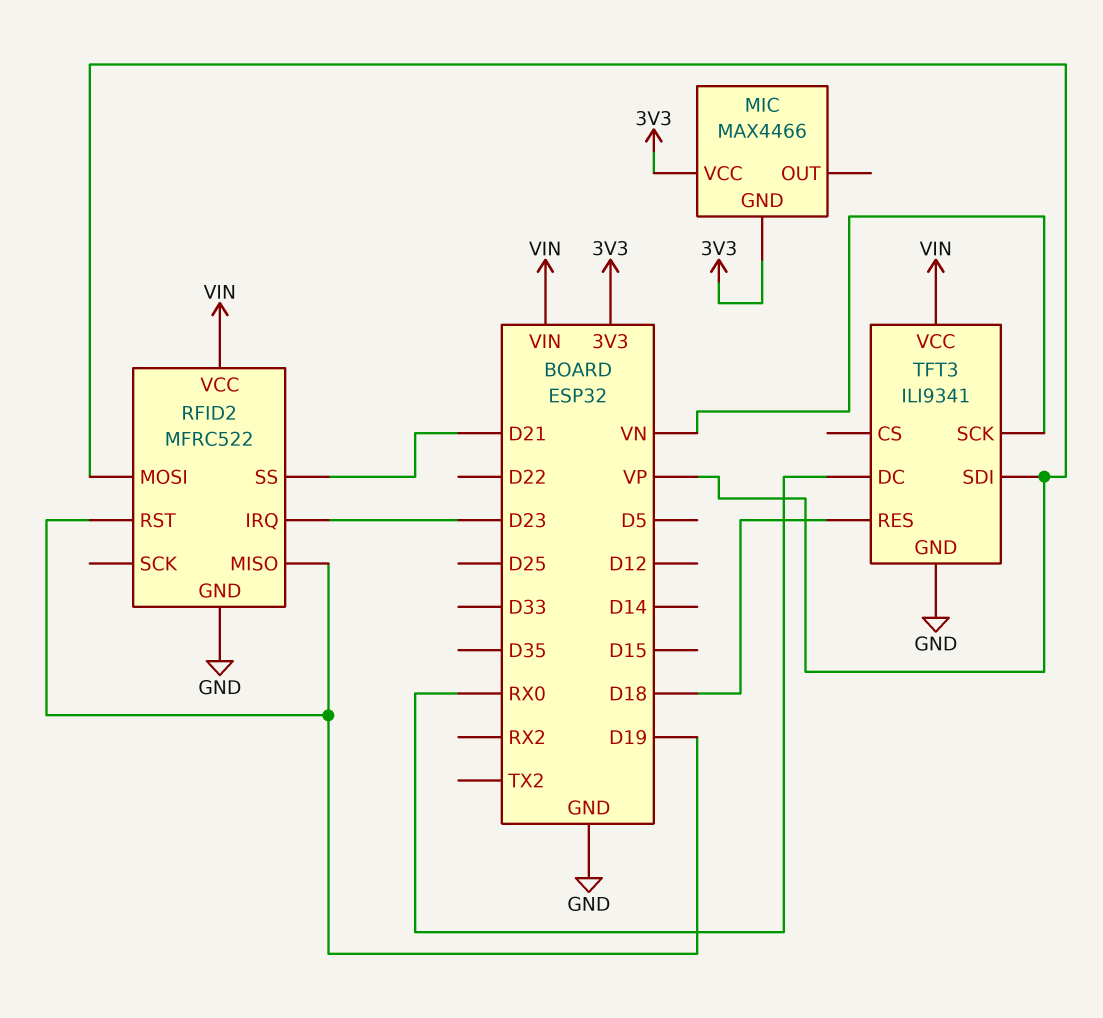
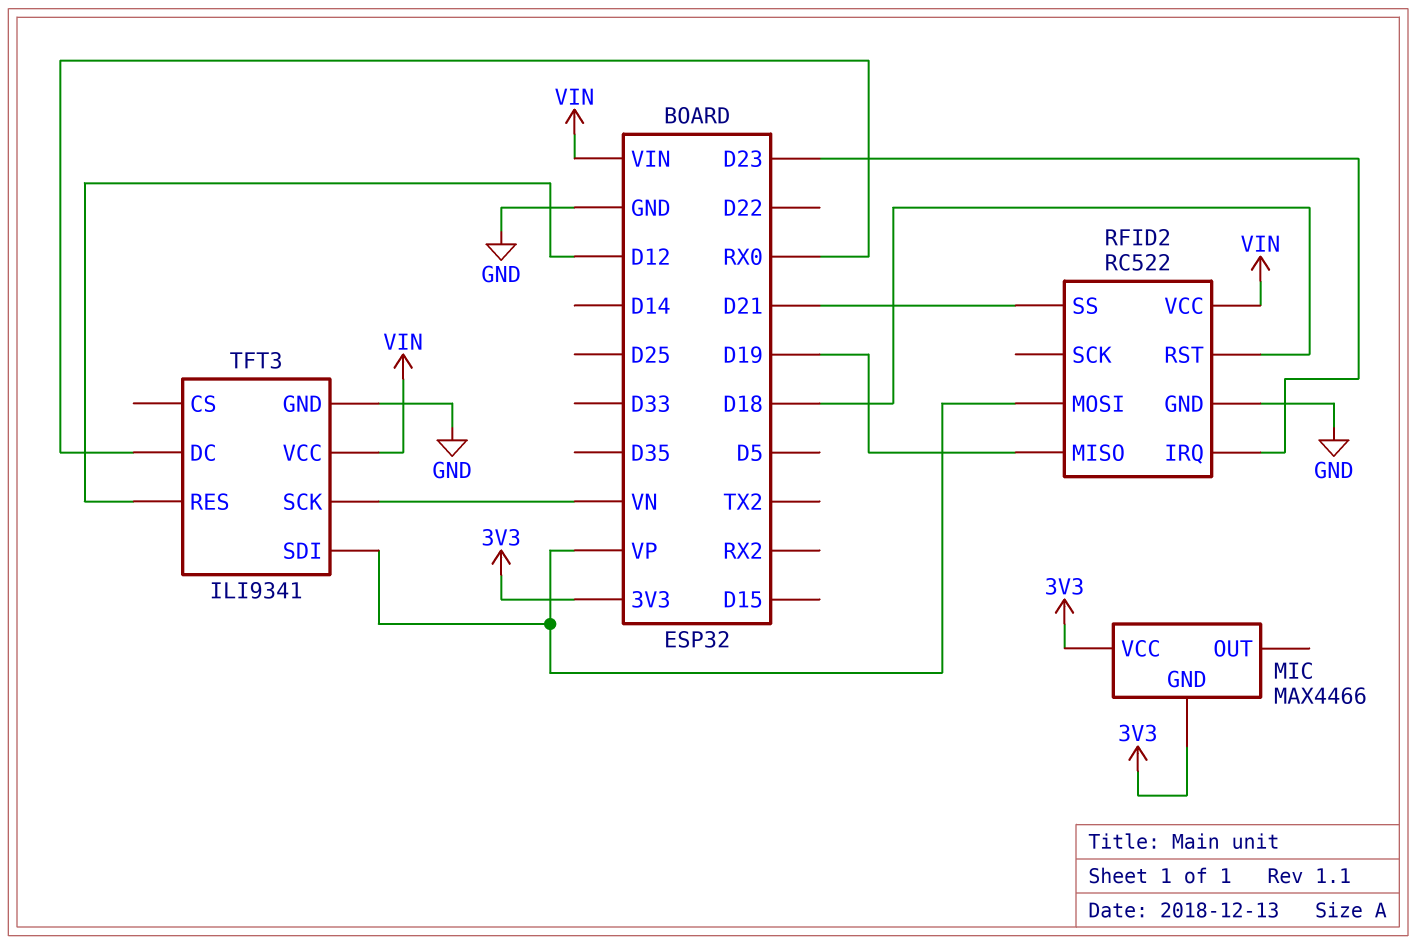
RFID2: MFRC522 -> RC522
RFID2 pin RST: D19 -> D18
TFT3 pin RES: D18 -> D12

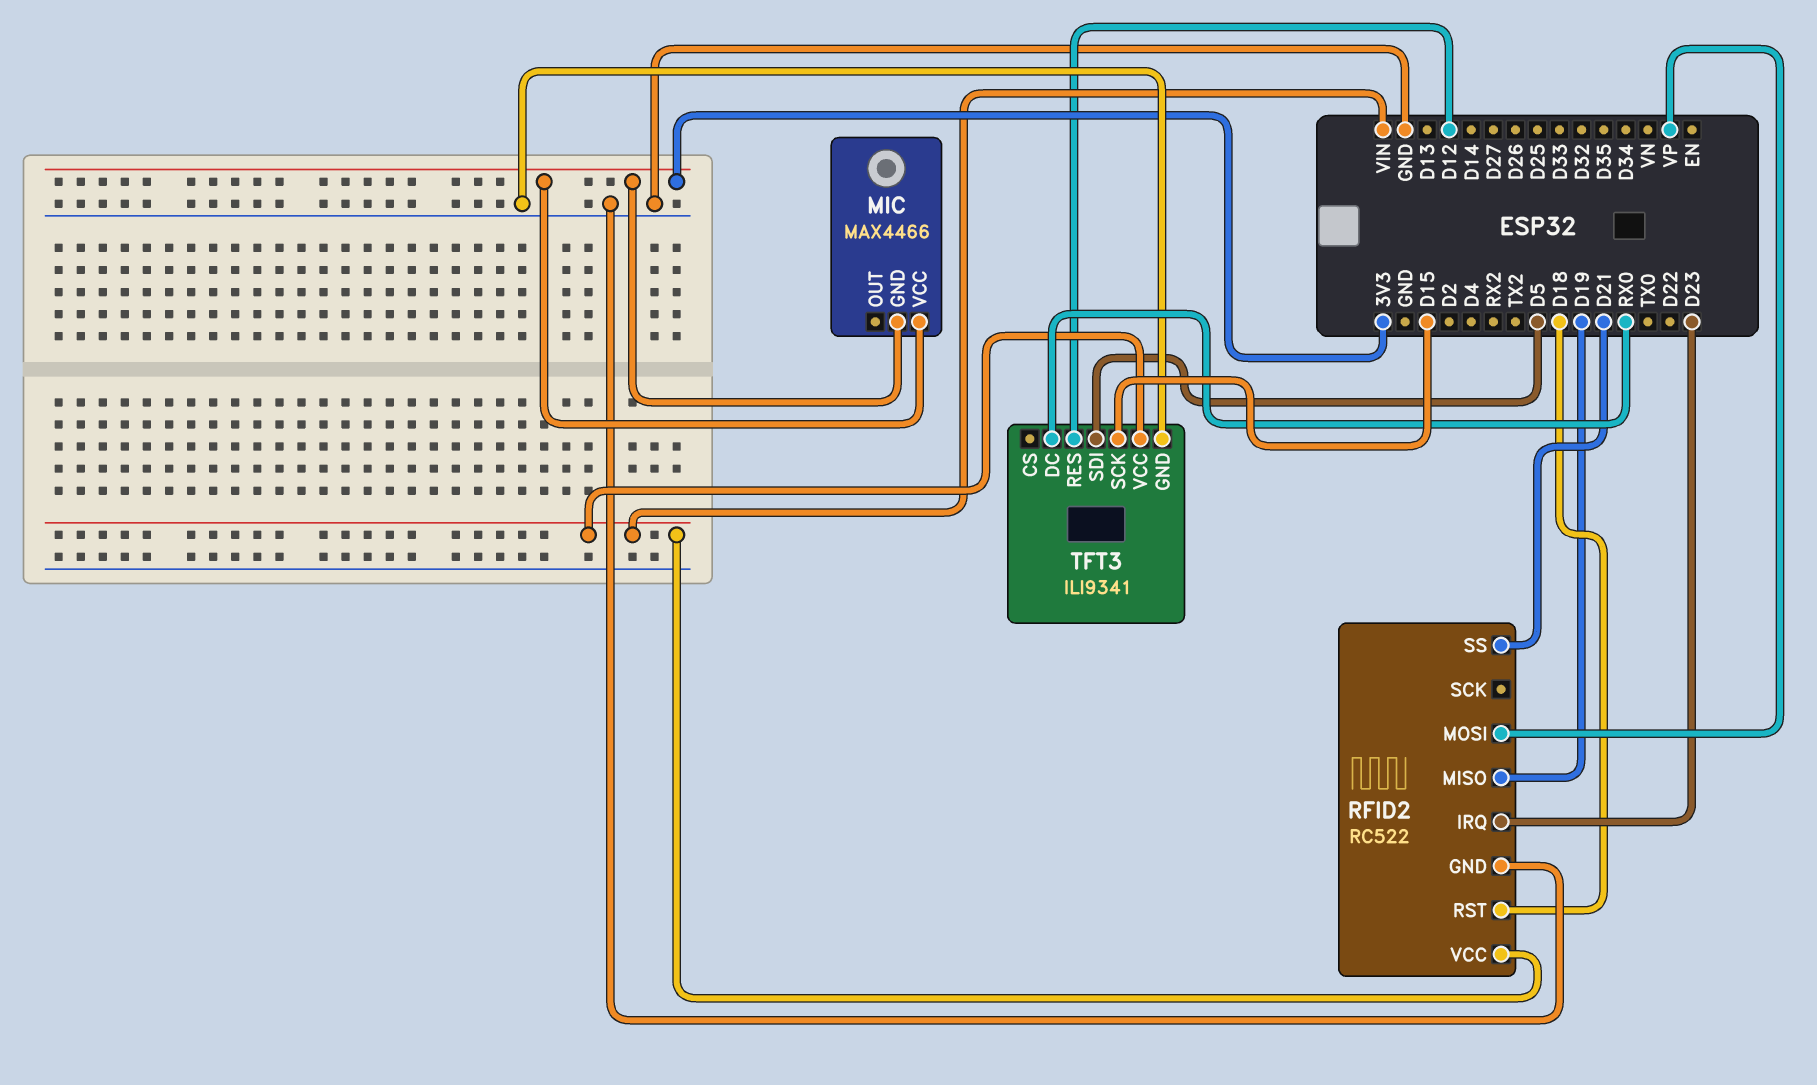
TFT3 pin SCK: VN -> D15
TFT3 pin SDI: VP -> D5

